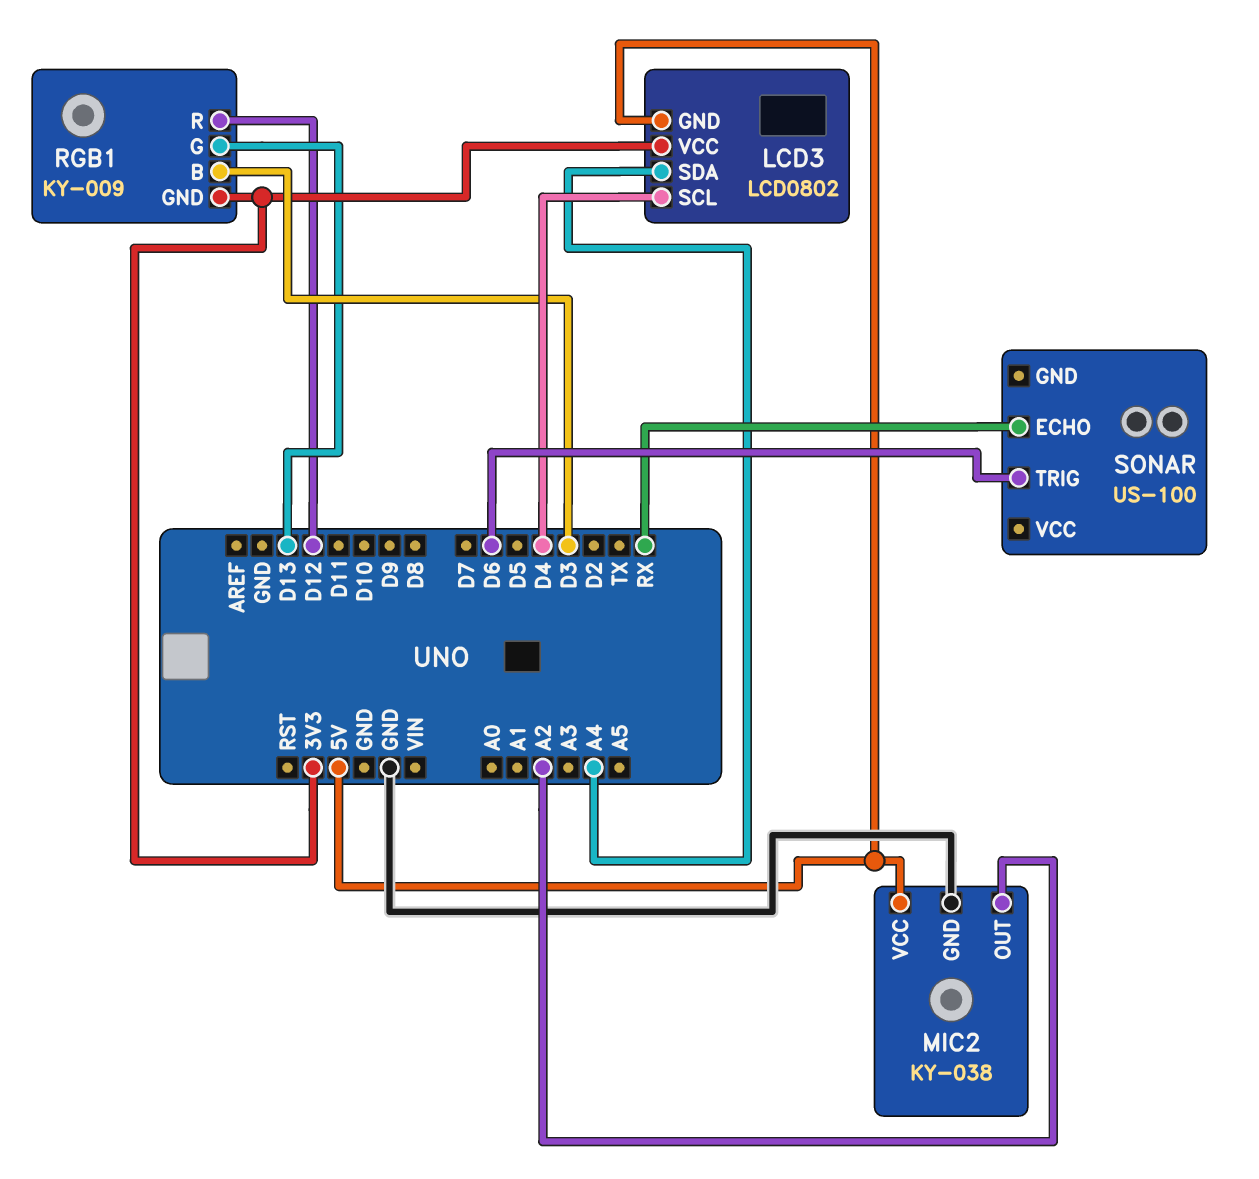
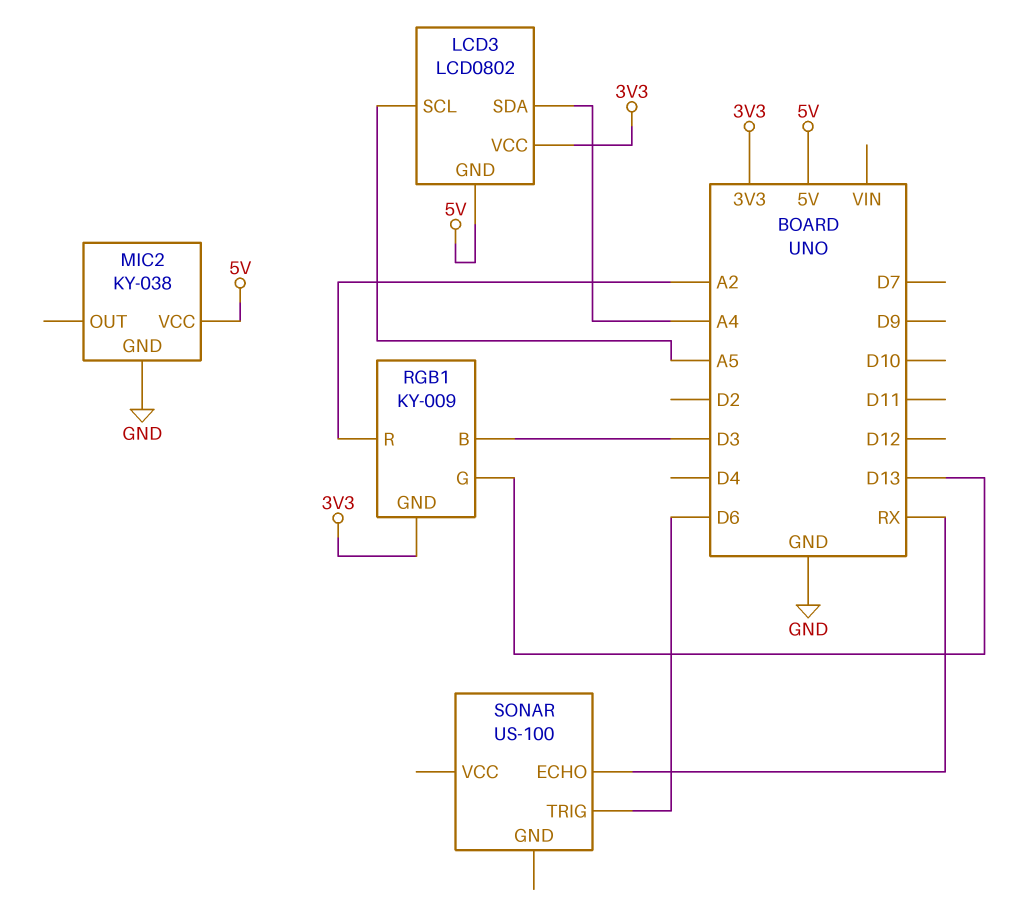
LCD3 pin SCL: D4 -> A5
MIC2 pin OUT: A2 -> none
RGB1 pin R: D12 -> A2

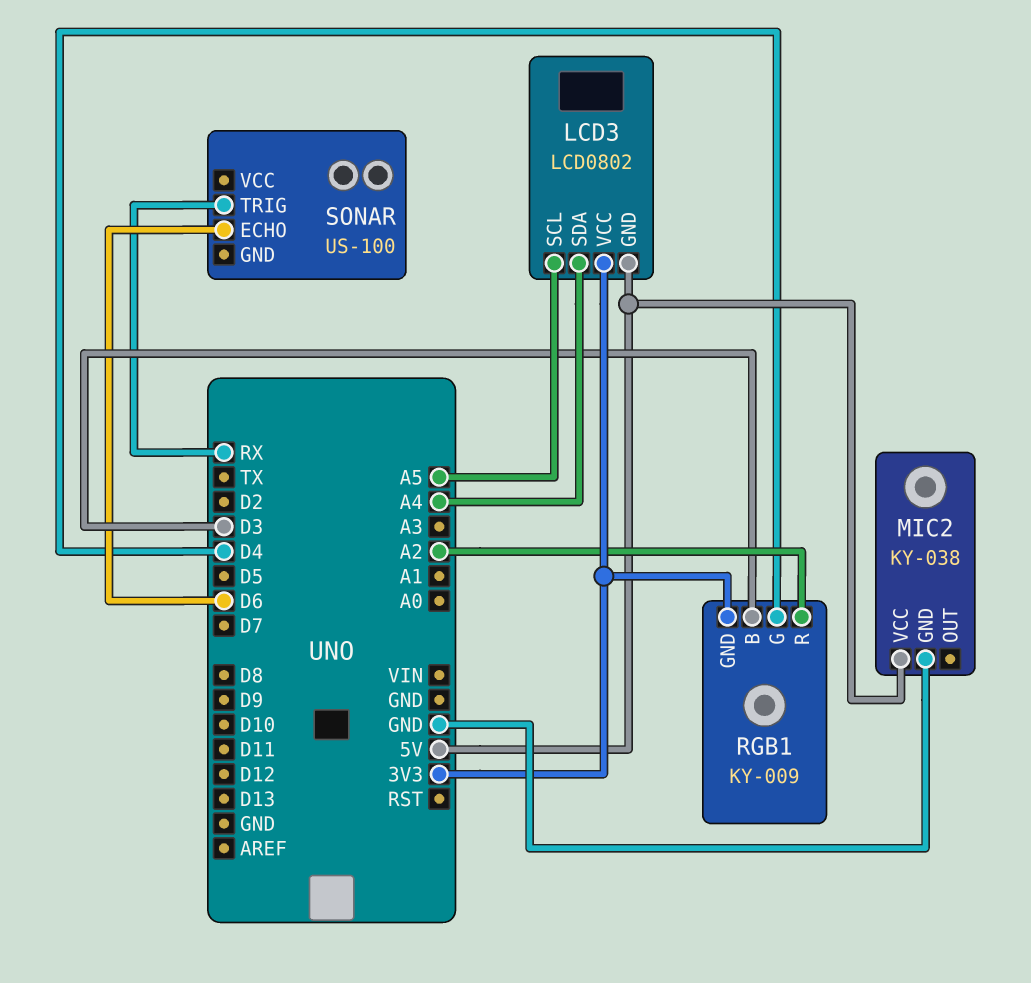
RGB1 pin G: D13 -> D4
SONAR pin ECHO: RX -> D6
SONAR pin TRIG: D6 -> RX

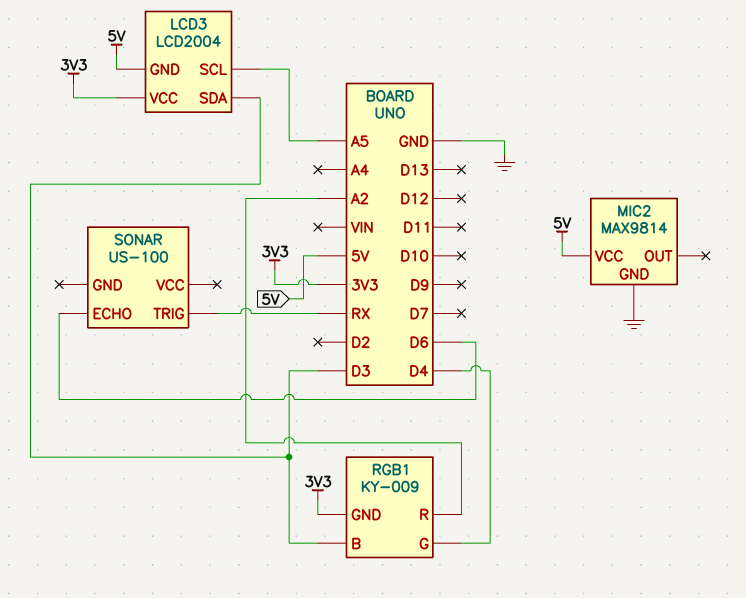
LCD3: LCD0802 -> LCD2004
LCD3 pin SDA: A4 -> D3
MIC2: KY-038 -> MAX9814

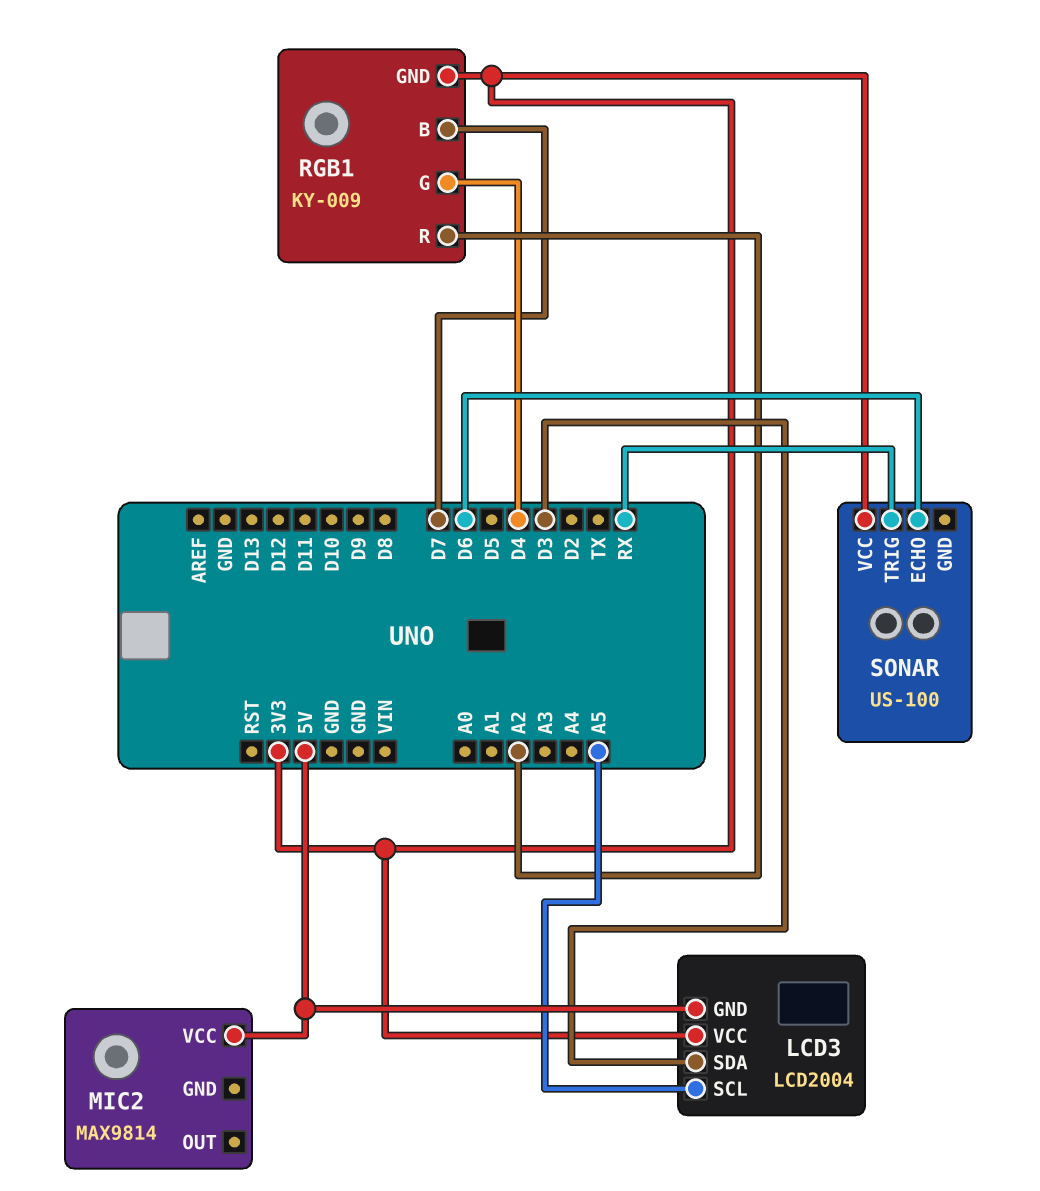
MIC2 pin GND: GND -> none
RGB1 pin B: D3 -> D7
SONAR pin VCC: none -> 3V3

